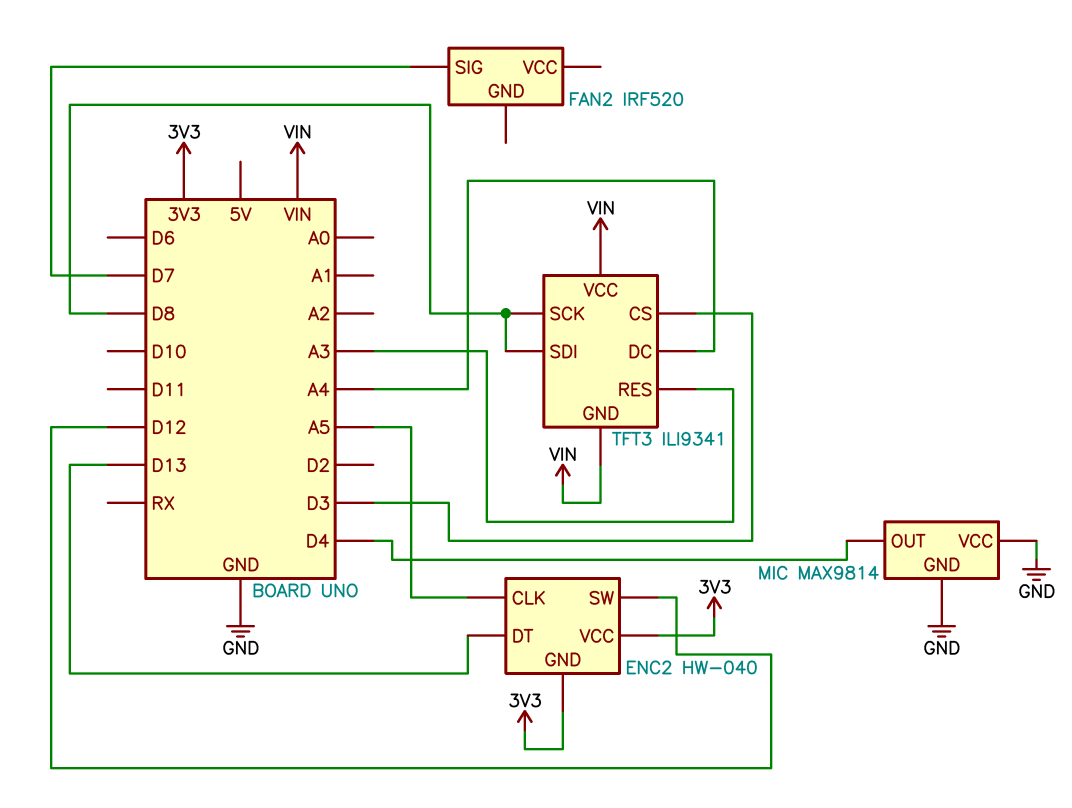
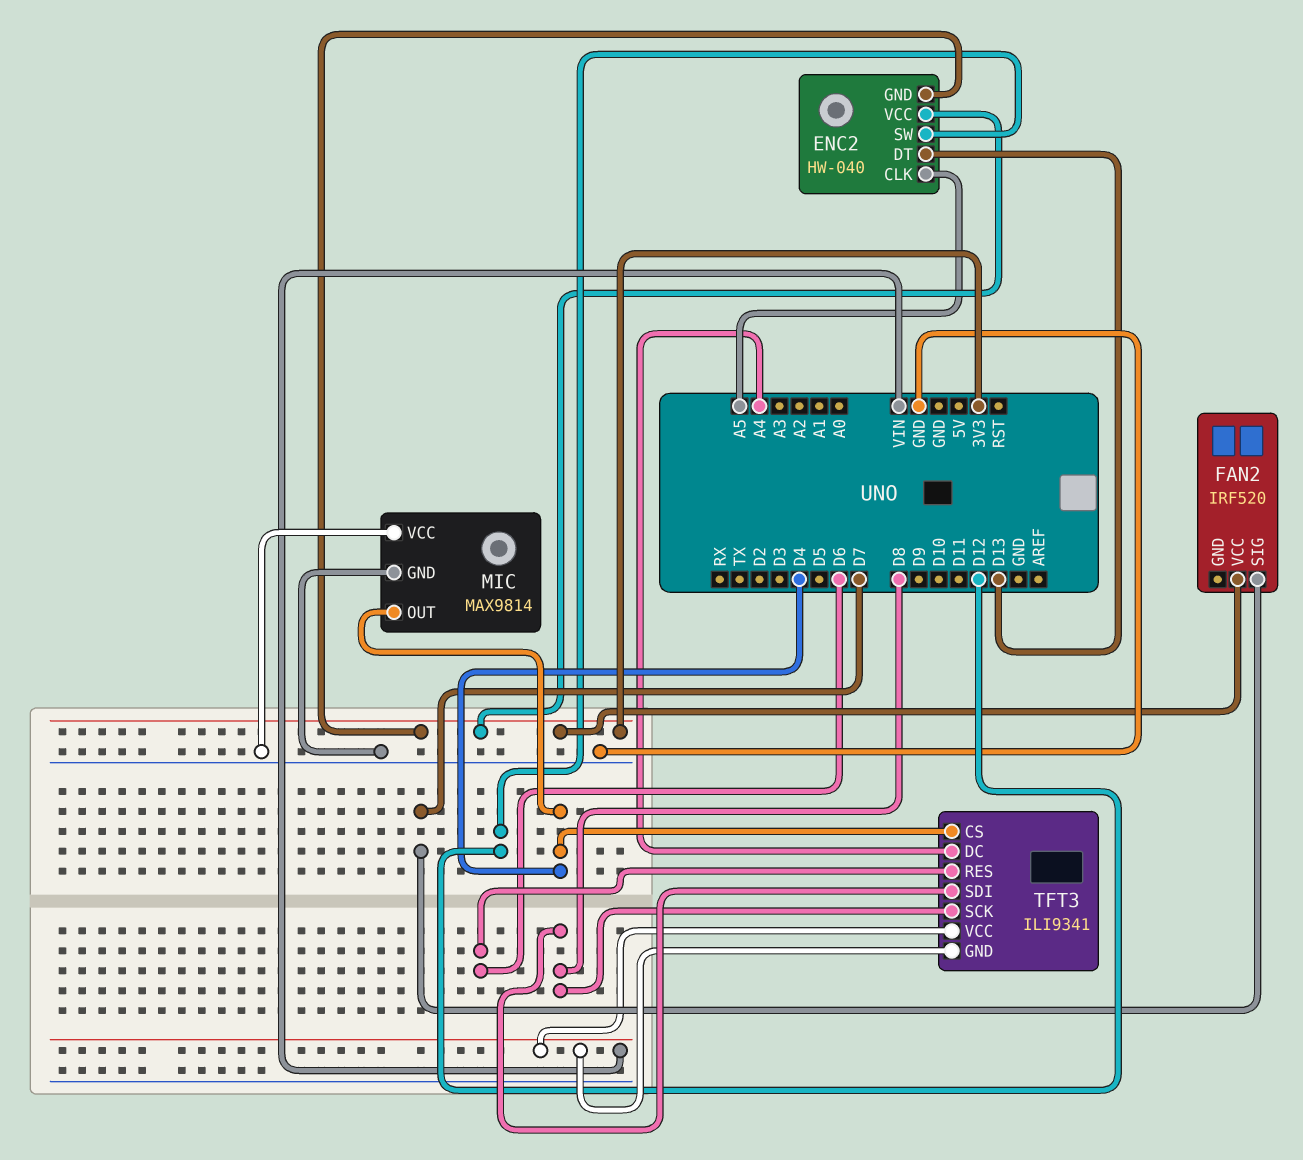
FAN2 pin VCC: none -> 3V3
TFT3 pin CS: D3 -> D4
TFT3 pin RES: A3 -> D6

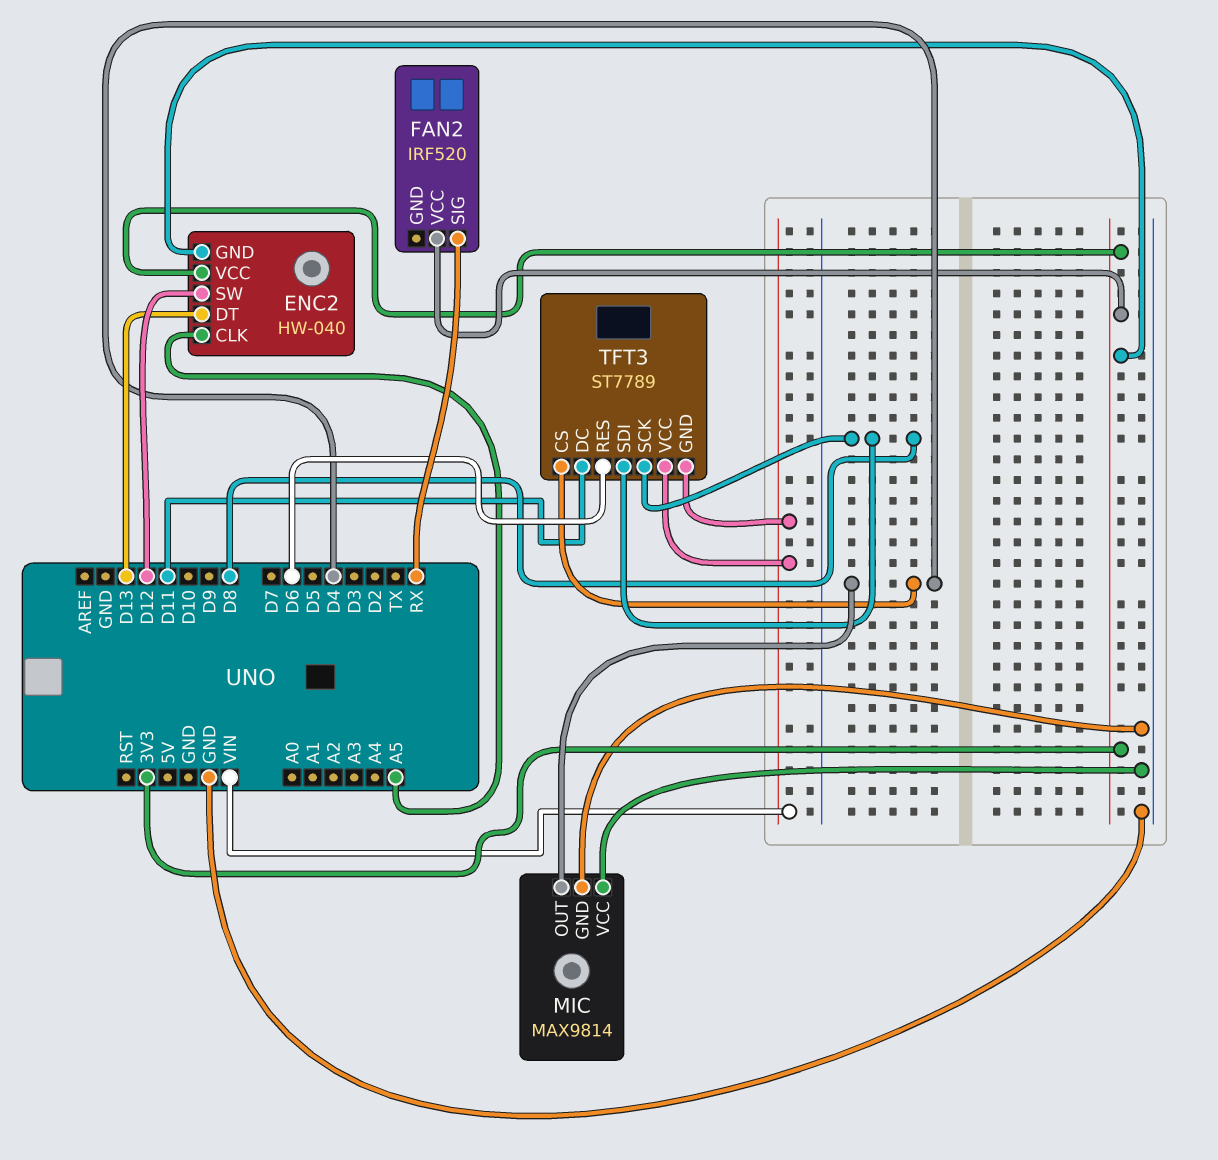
FAN2 pin SIG: D7 -> RX
TFT3: ILI9341 -> ST7789
TFT3 pin DC: A4 -> D11

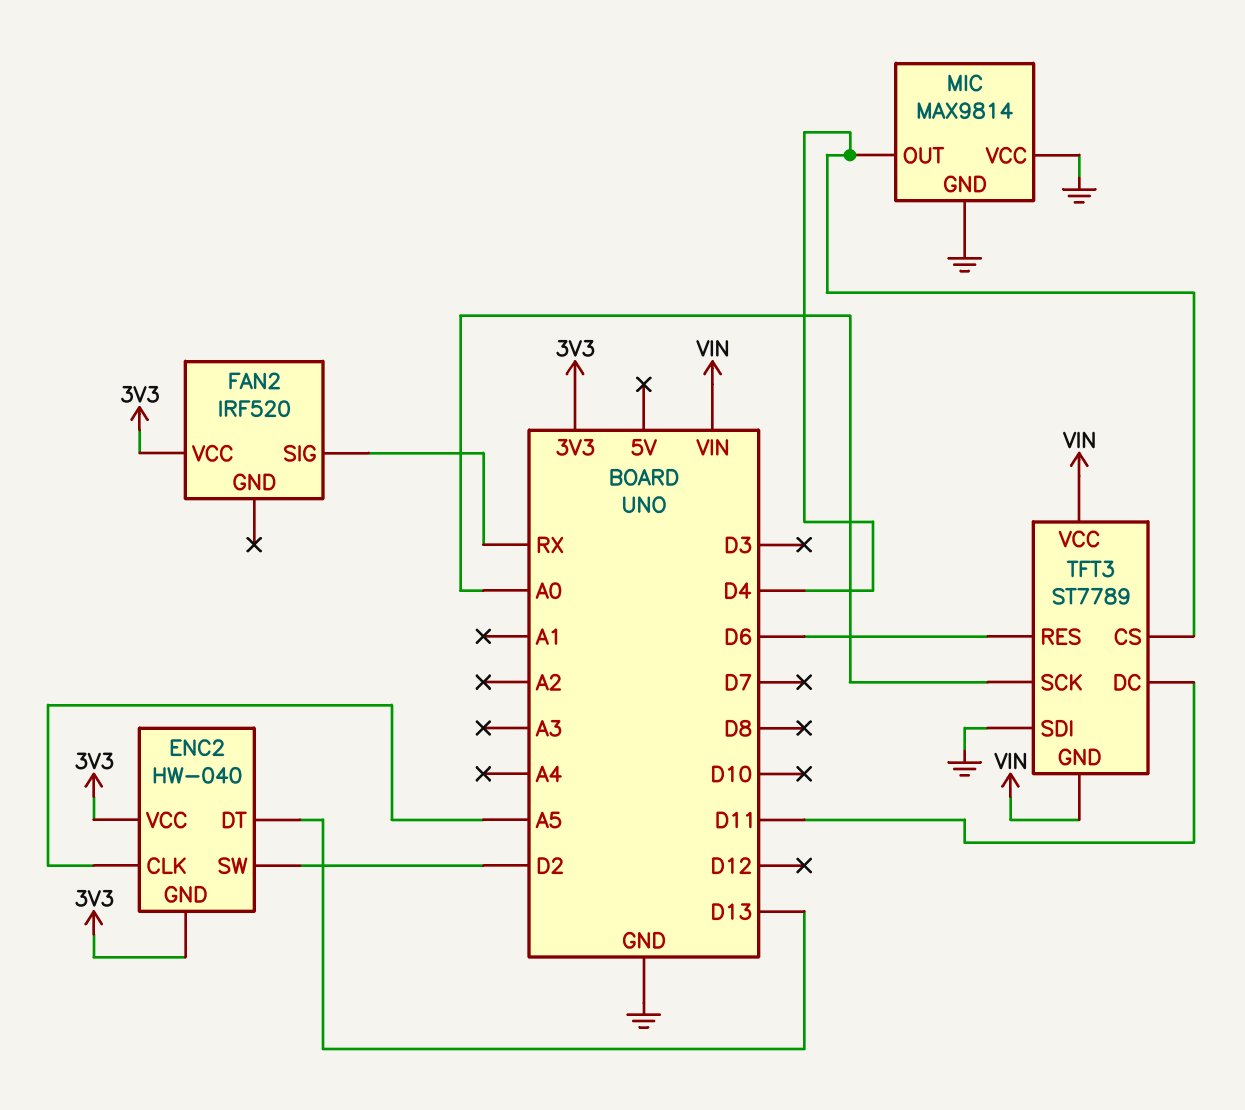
ENC2 pin SW: D12 -> D2
TFT3 pin SCK: D8 -> A0
TFT3 pin SDI: D8 -> GND

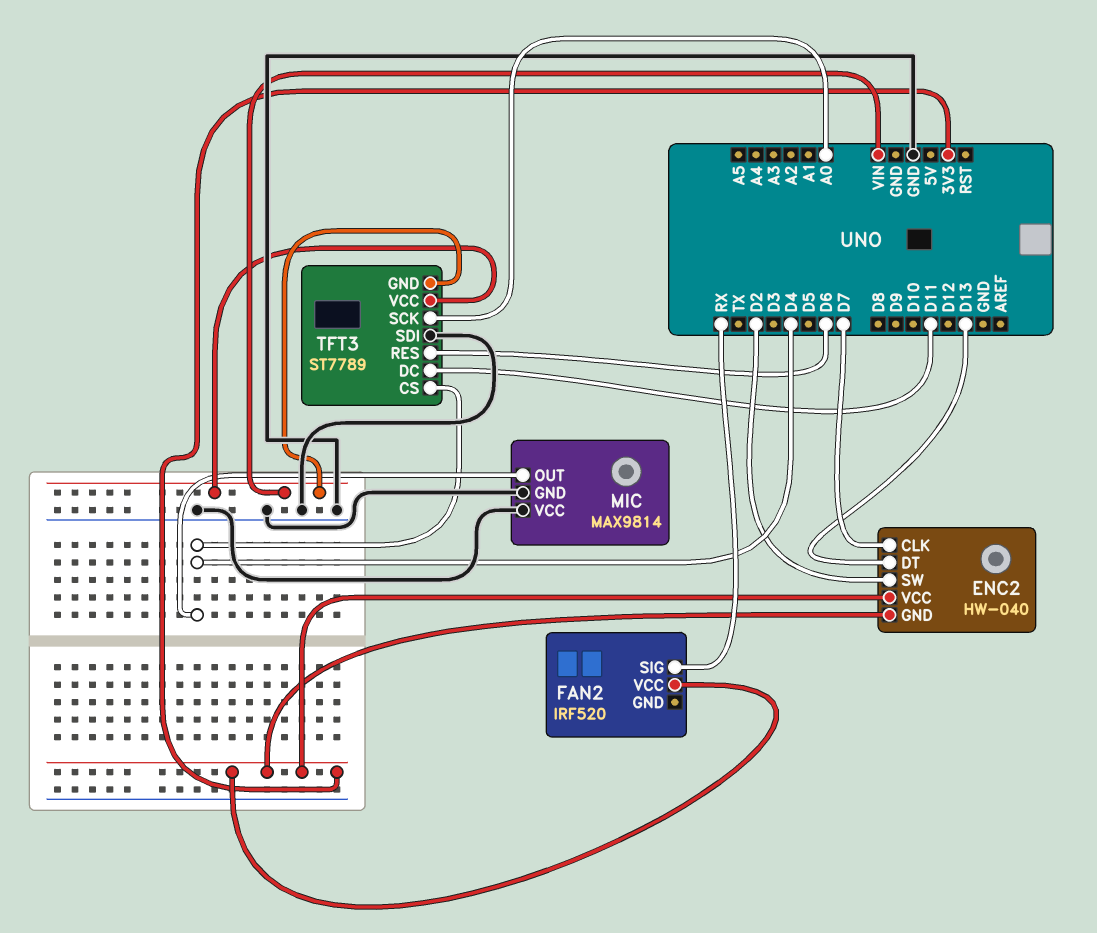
ENC2 pin CLK: A5 -> D7

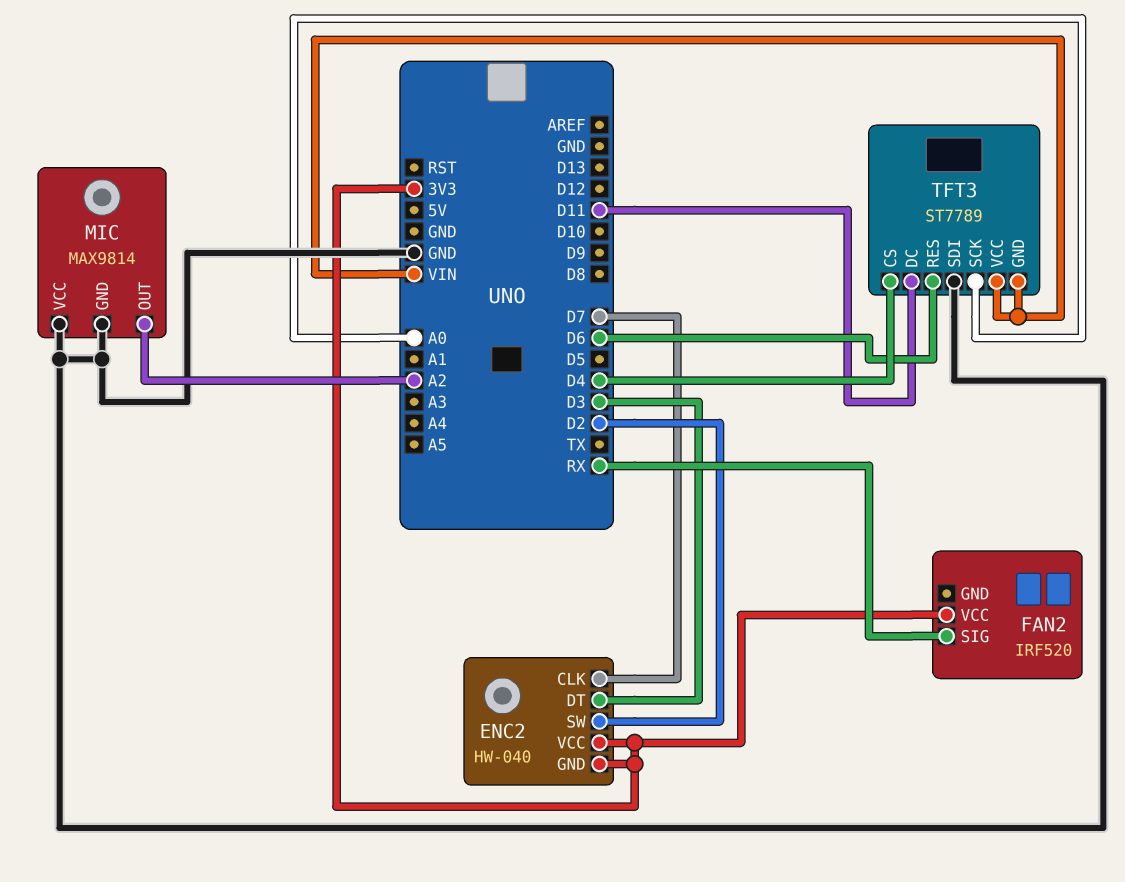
ENC2 pin DT: D13 -> D3
MIC pin OUT: D4 -> A2

